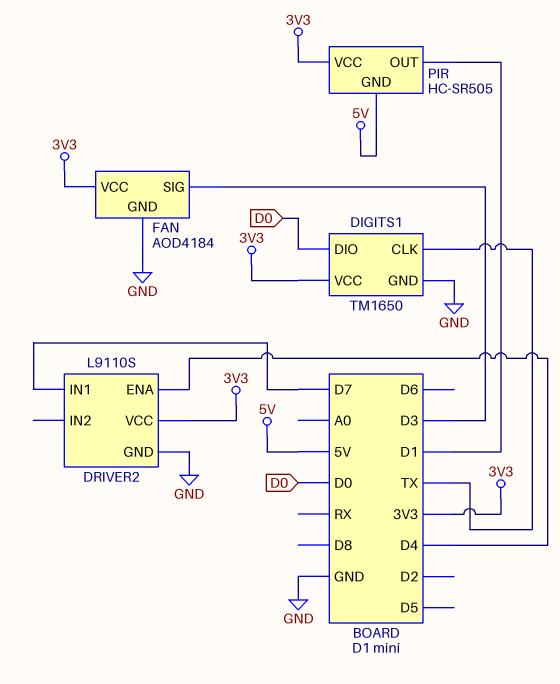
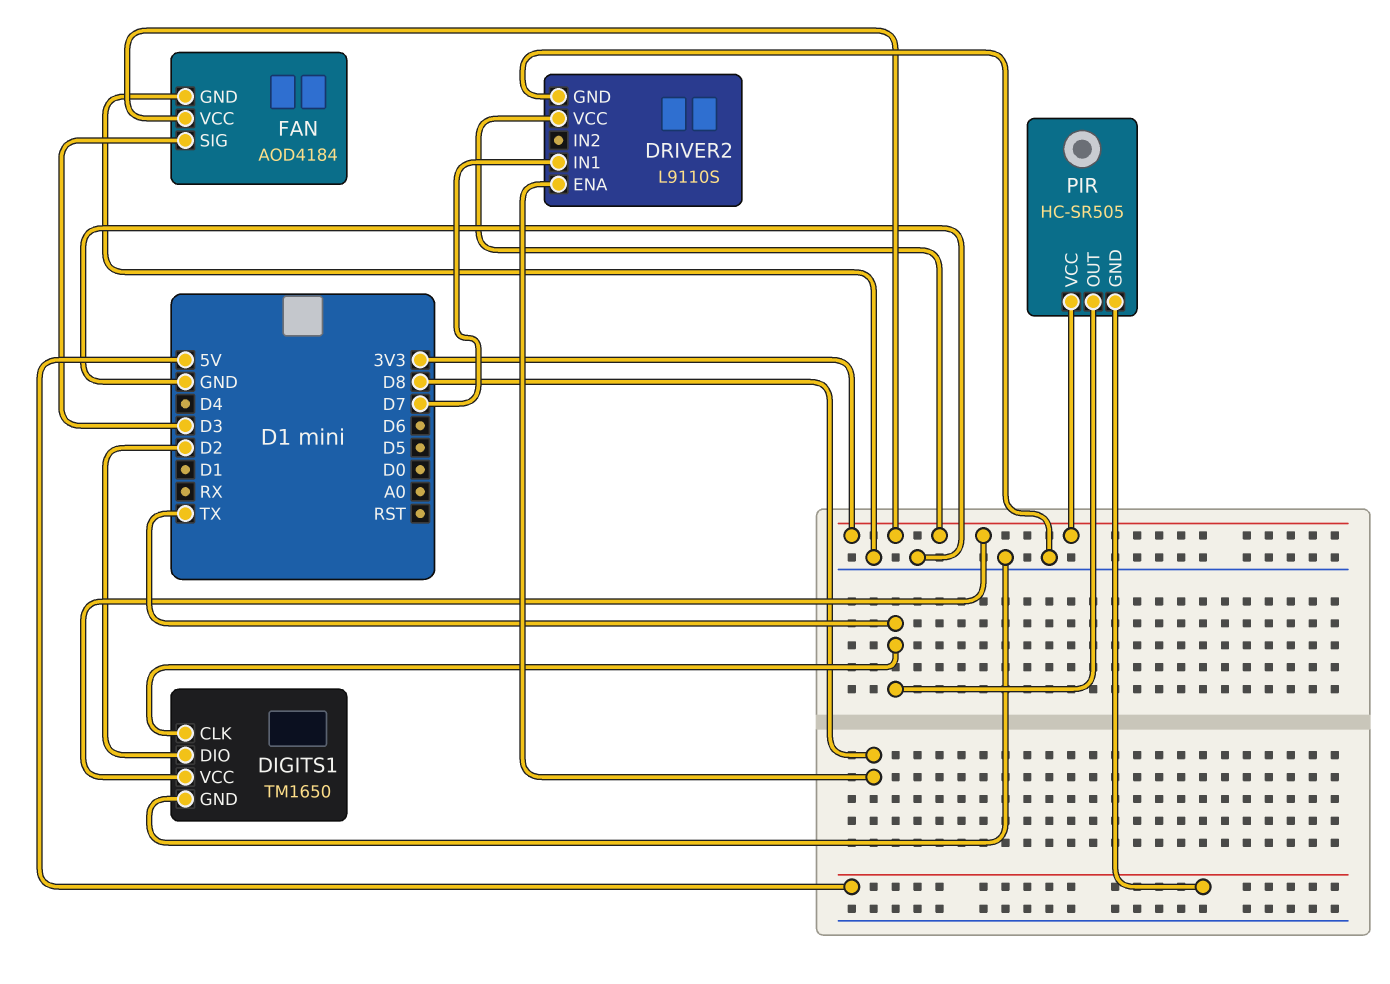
DIGITS1 pin DIO: D0 -> D2
DRIVER2 pin ENA: D4 -> D8
PIR pin OUT: D1 -> TX

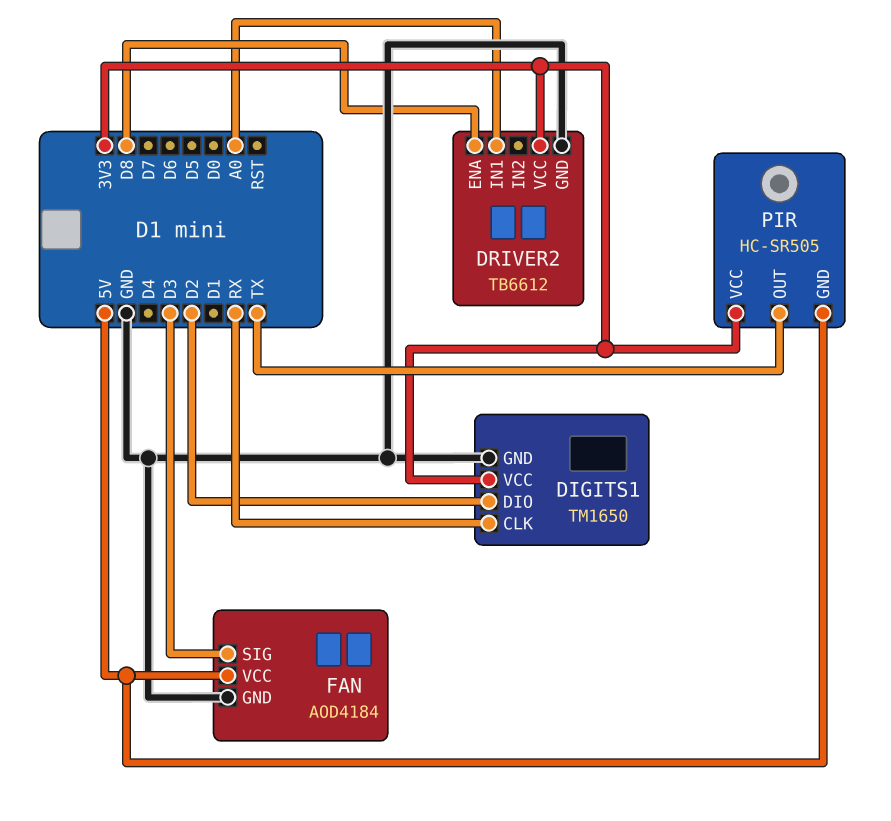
DIGITS1 pin CLK: TX -> RX
DRIVER2: L9110S -> TB6612
DRIVER2 pin IN1: D7 -> A0
FAN pin VCC: 3V3 -> 5V

